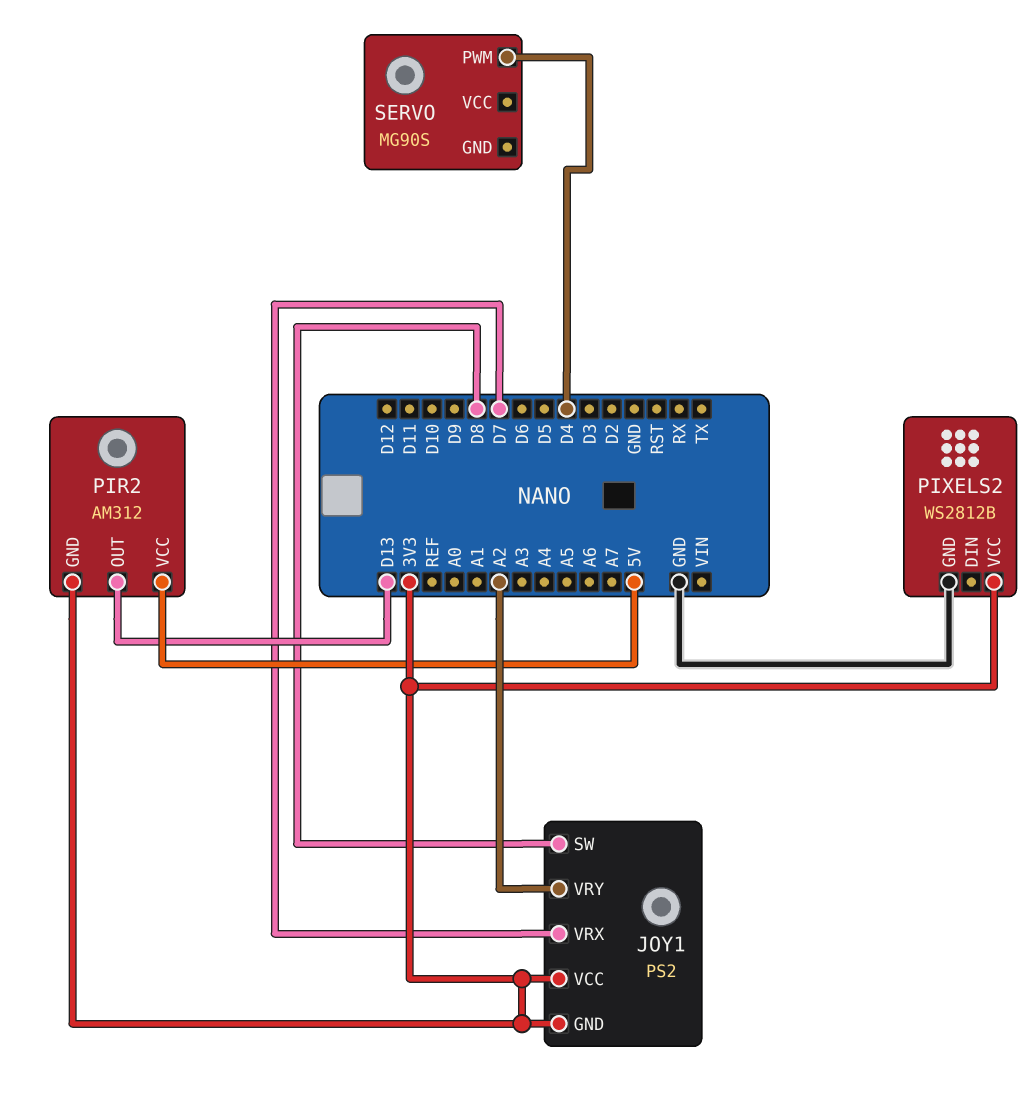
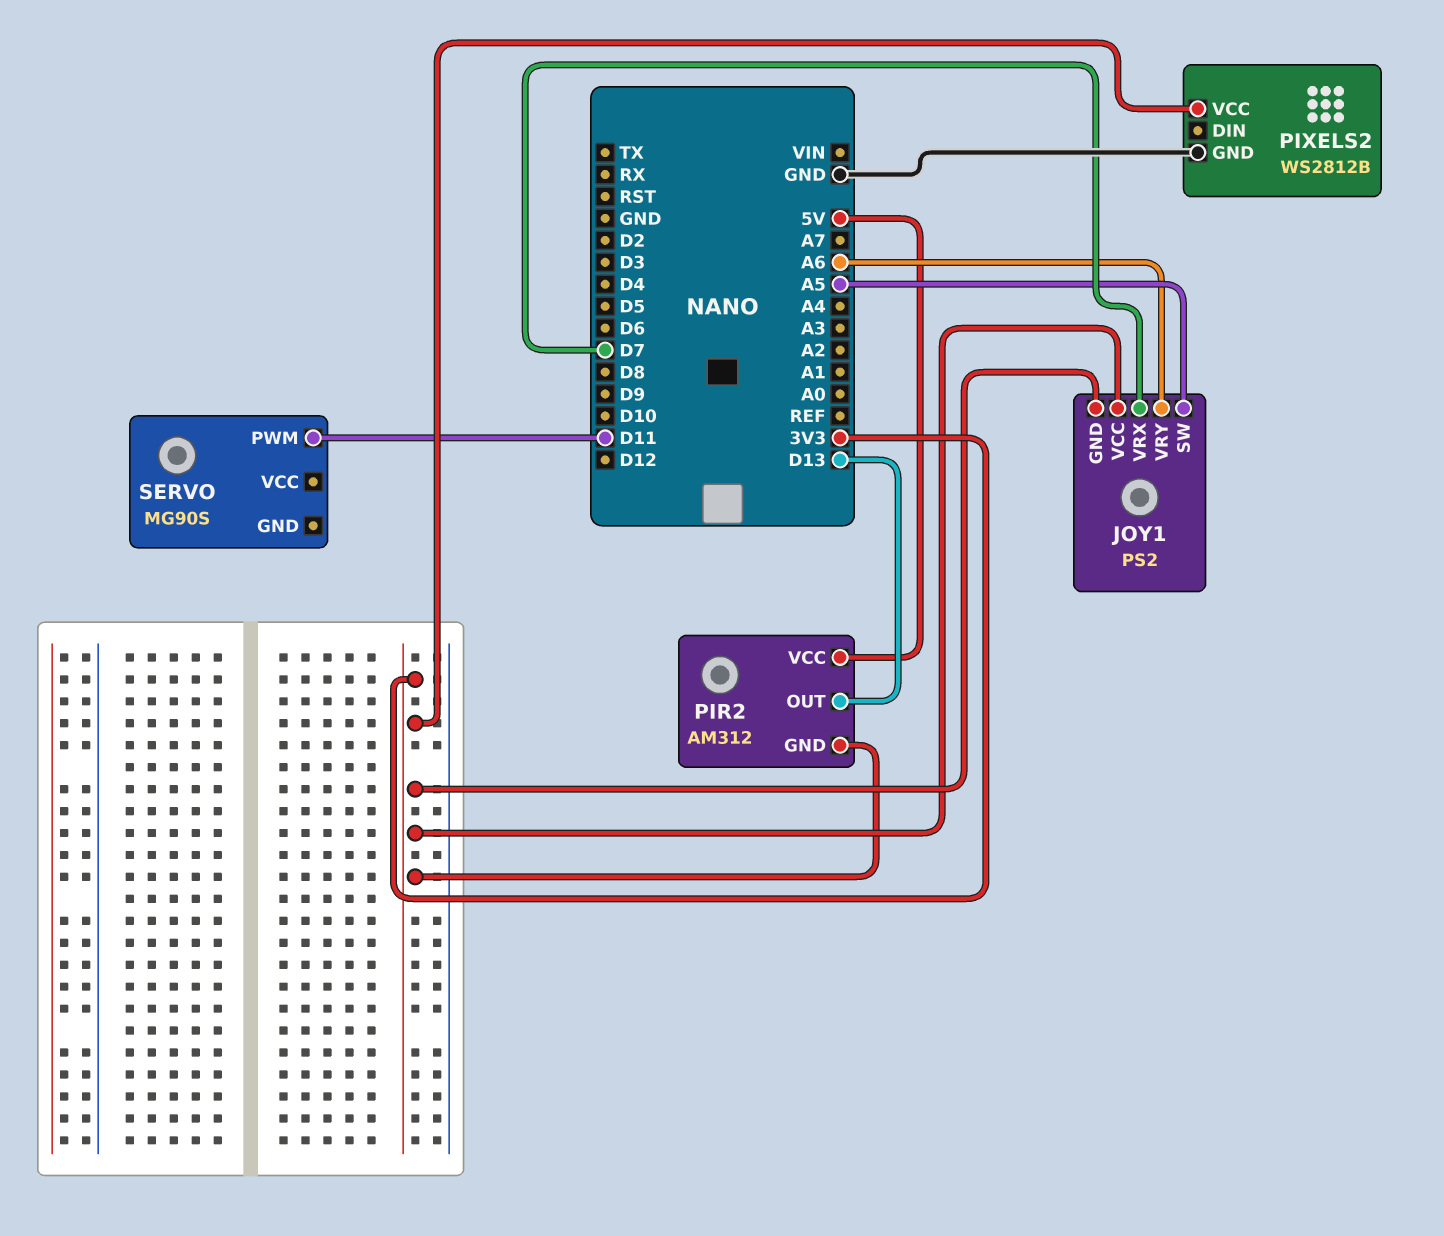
JOY1 pin SW: D8 -> A5
JOY1 pin VRY: A2 -> A6
SERVO pin PWM: D4 -> D11

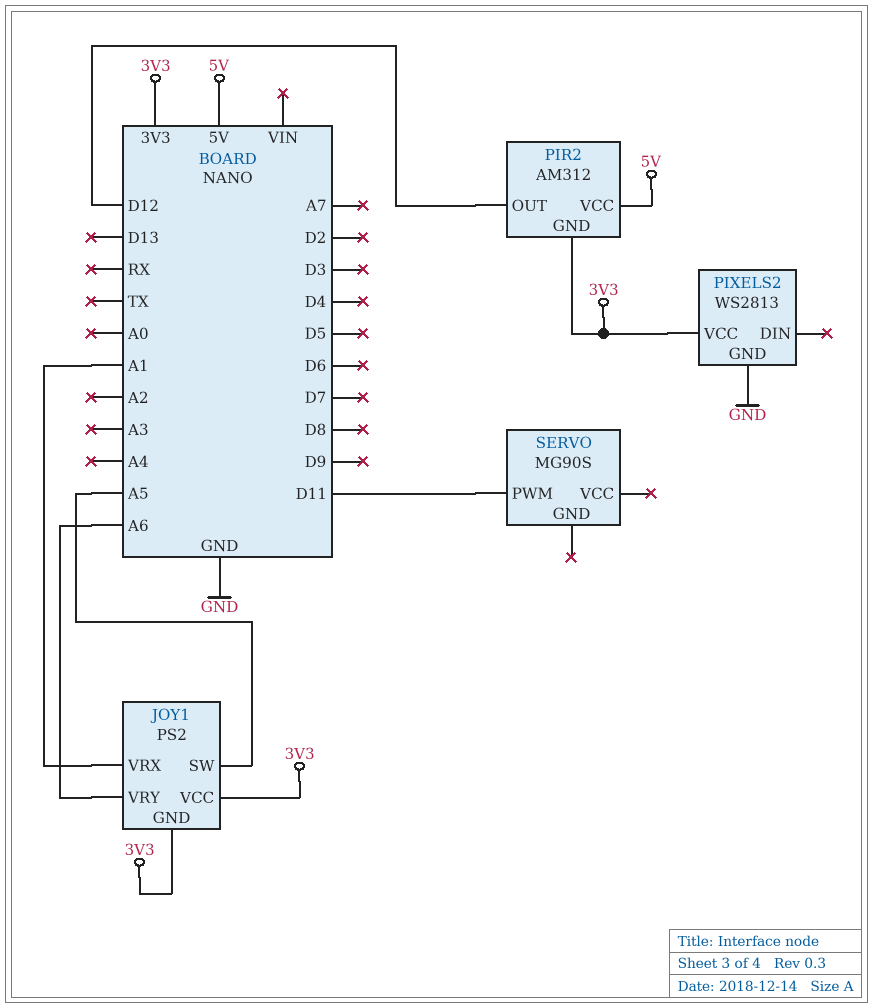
JOY1 pin VRX: D7 -> A1
PIR2 pin OUT: D13 -> D12
PIXELS2: WS2812B -> WS2813

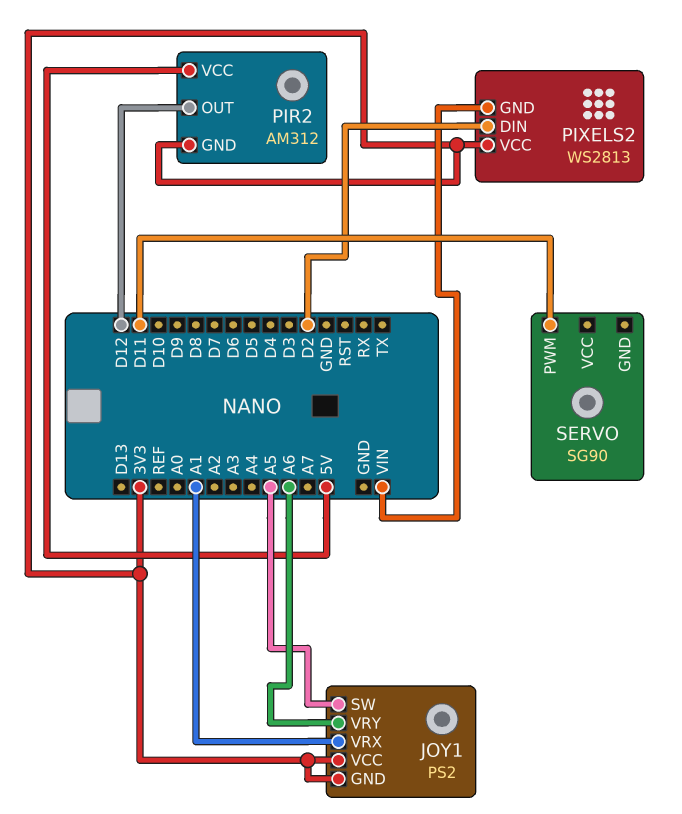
PIXELS2 pin DIN: none -> D2
PIXELS2 pin GND: GND -> VIN
SERVO: MG90S -> SG90

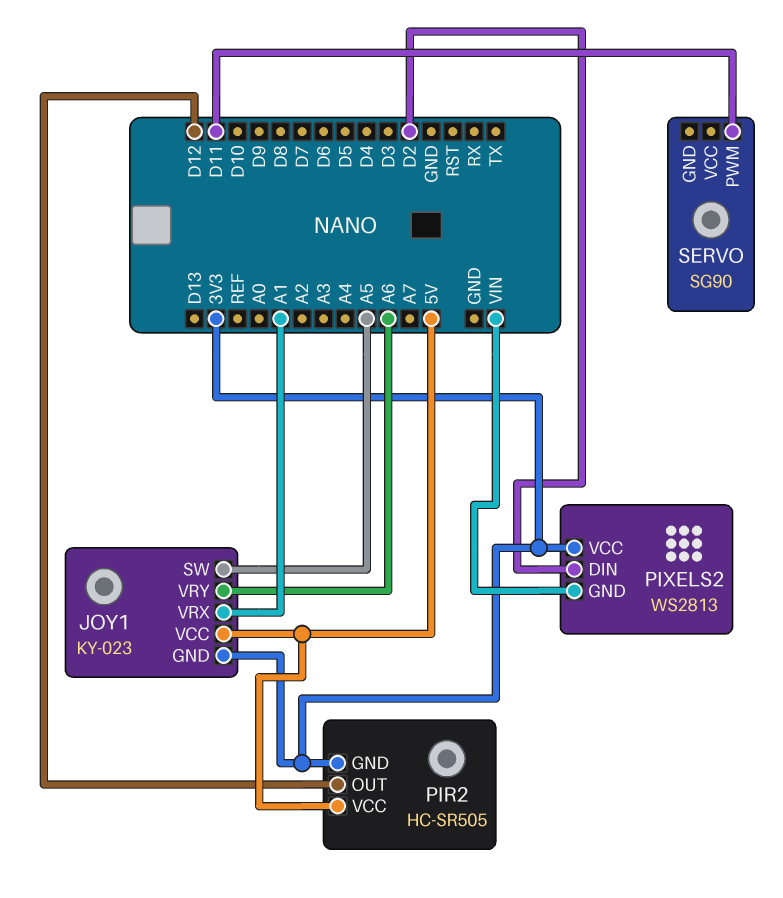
JOY1: PS2 -> KY-023
JOY1 pin VCC: 3V3 -> 5V
PIR2: AM312 -> HC-SR505

